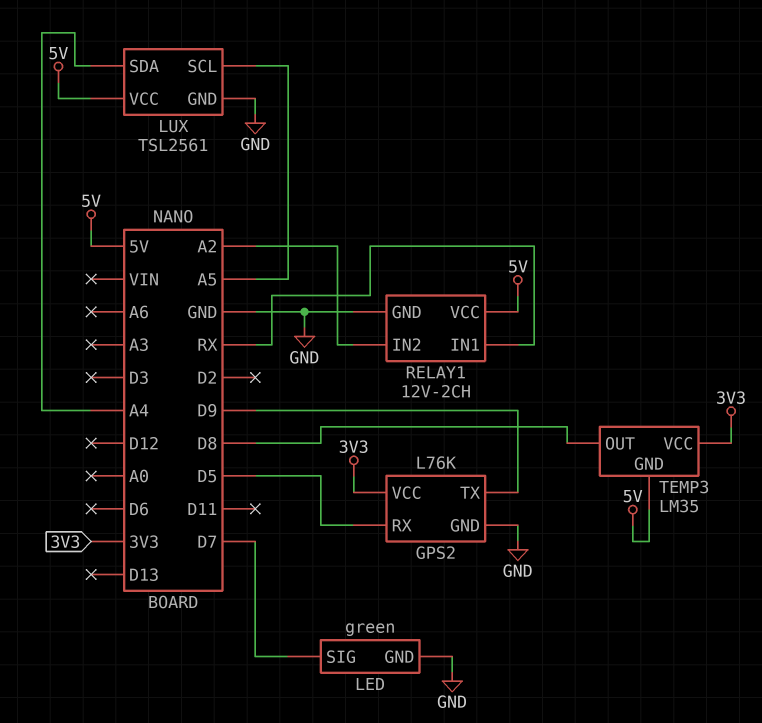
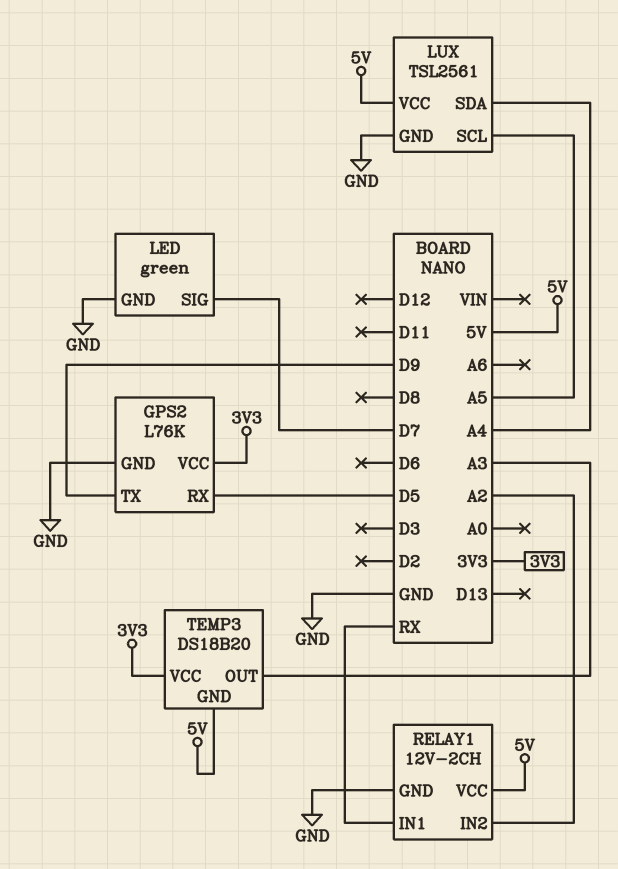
TEMP3: LM35 -> DS18B20
TEMP3 pin OUT: D8 -> A3

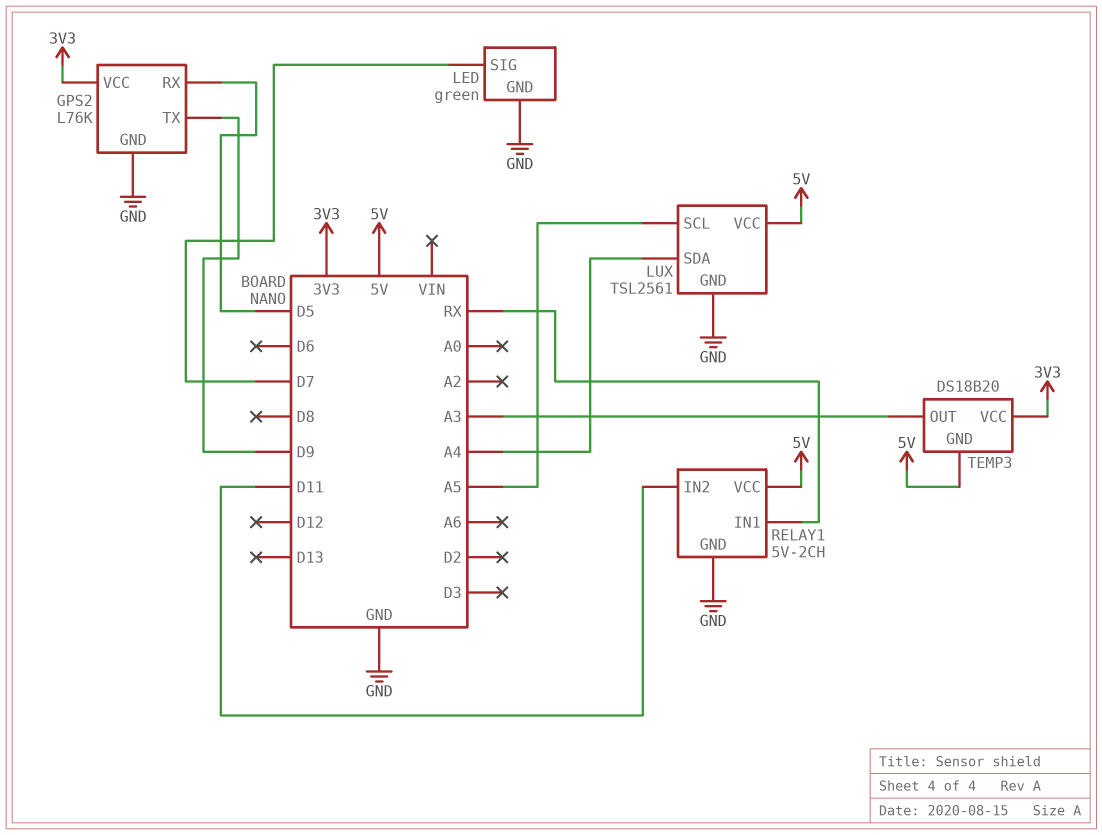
RELAY1: 12V-2CH -> 5V-2CH
RELAY1 pin IN2: A2 -> D11

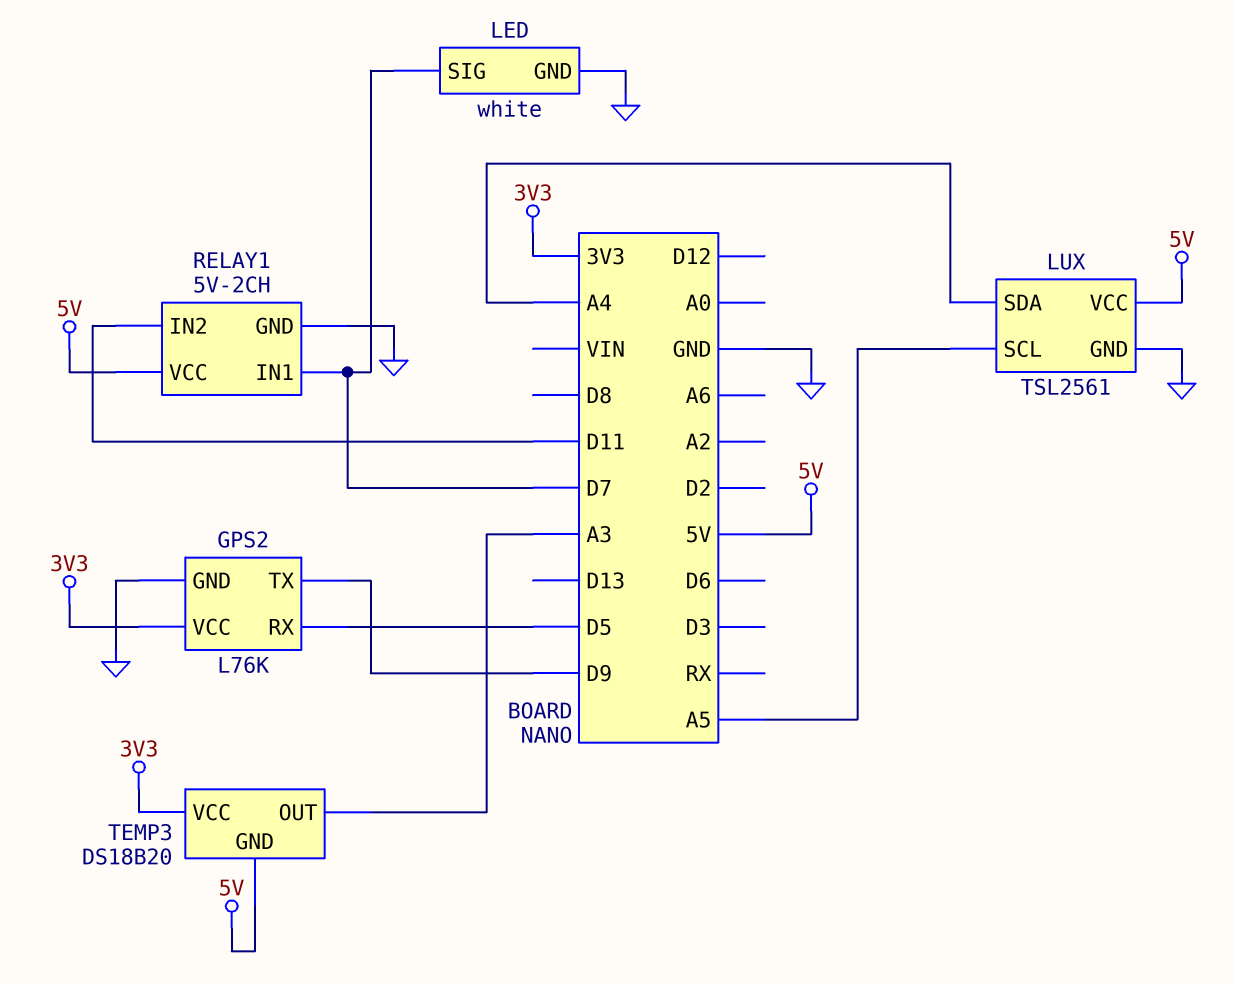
LED: green -> white
RELAY1 pin IN1: RX -> D7

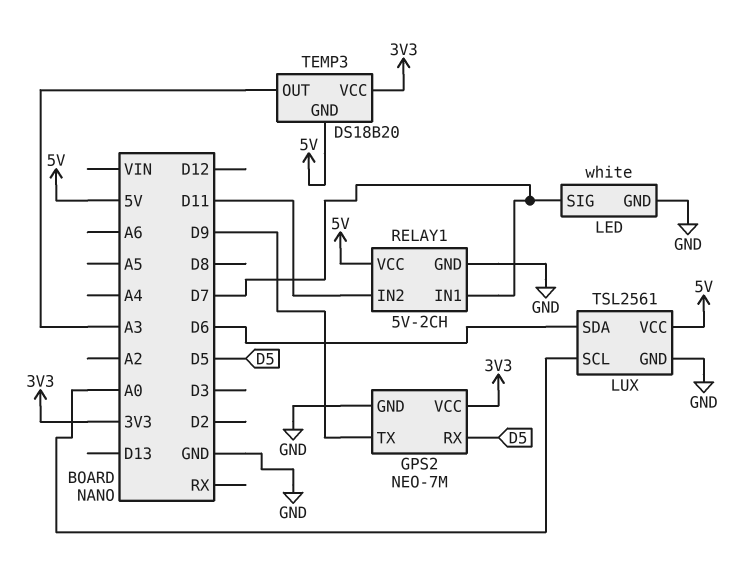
GPS2: L76K -> NEO-7M
LUX pin SCL: A5 -> A0
LUX pin SDA: A4 -> D6

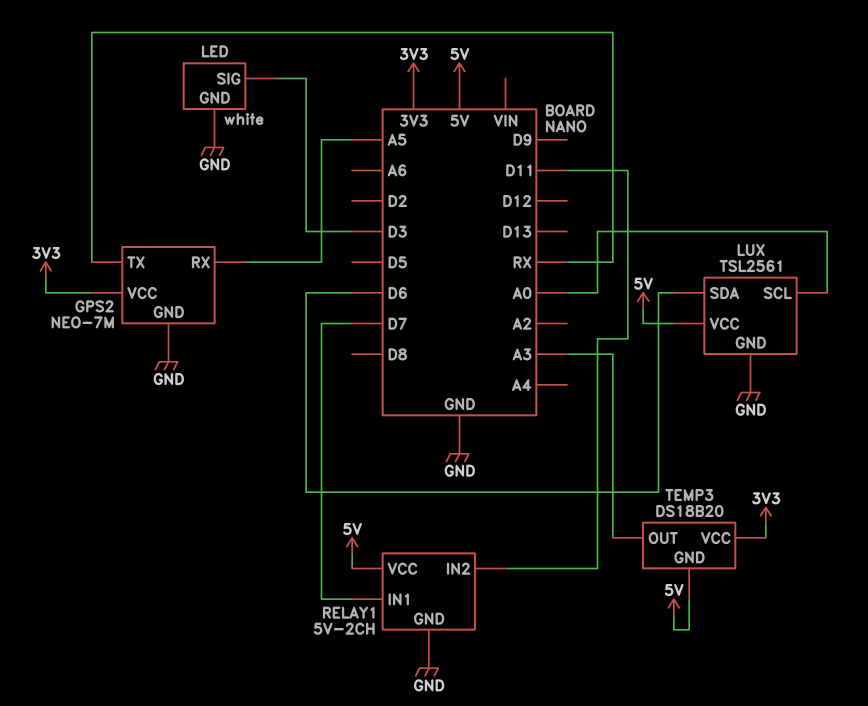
GPS2 pin RX: D5 -> A5
GPS2 pin TX: D9 -> RX
LED pin SIG: D7 -> D3

